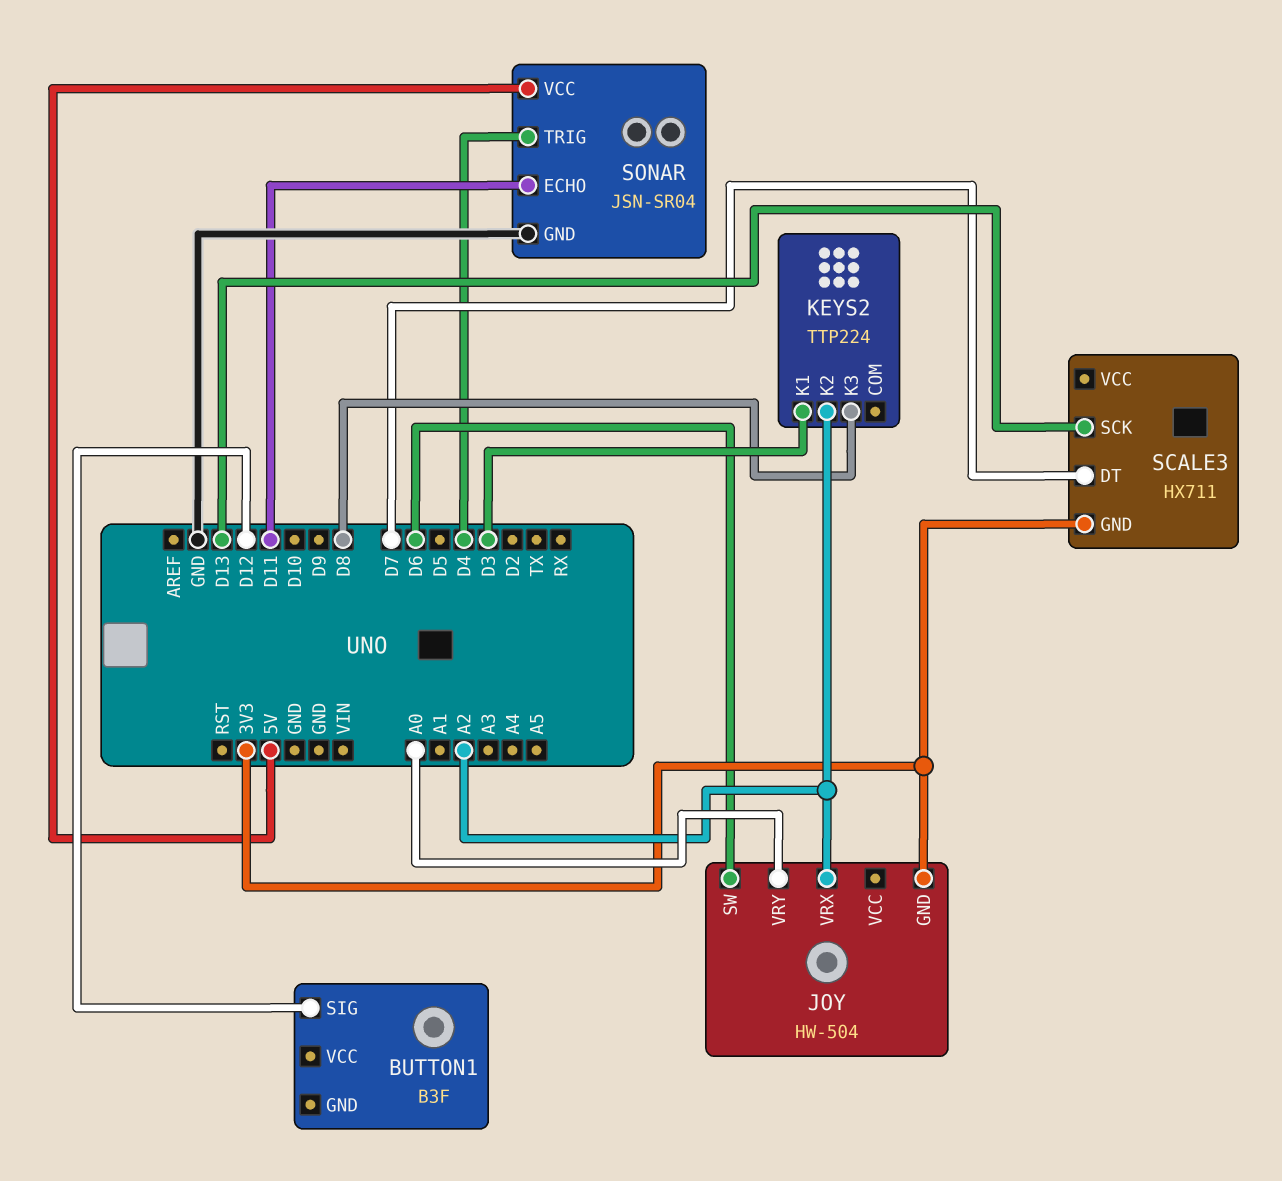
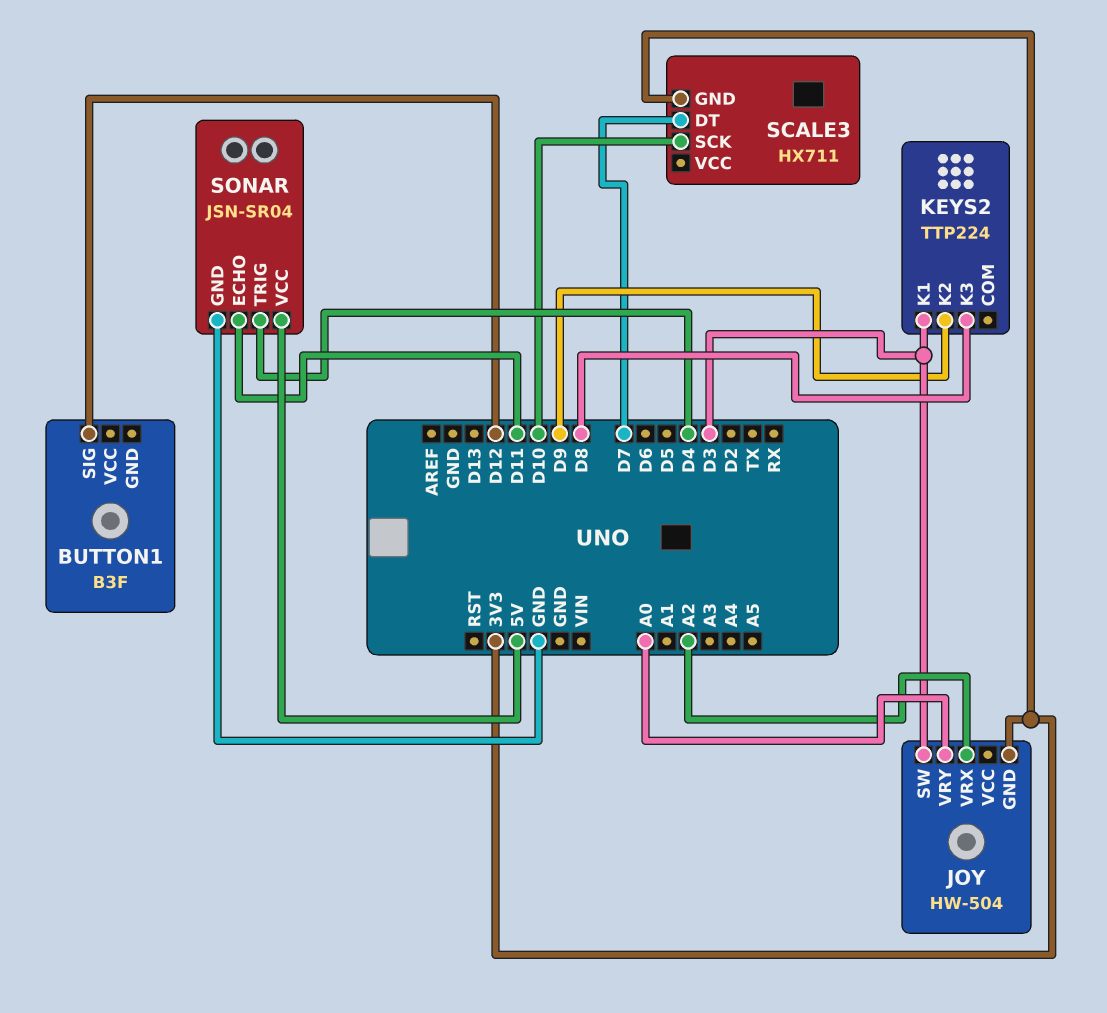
JOY pin SW: D6 -> D3
KEYS2 pin K2: A2 -> D9
SCALE3 pin SCK: D13 -> D10

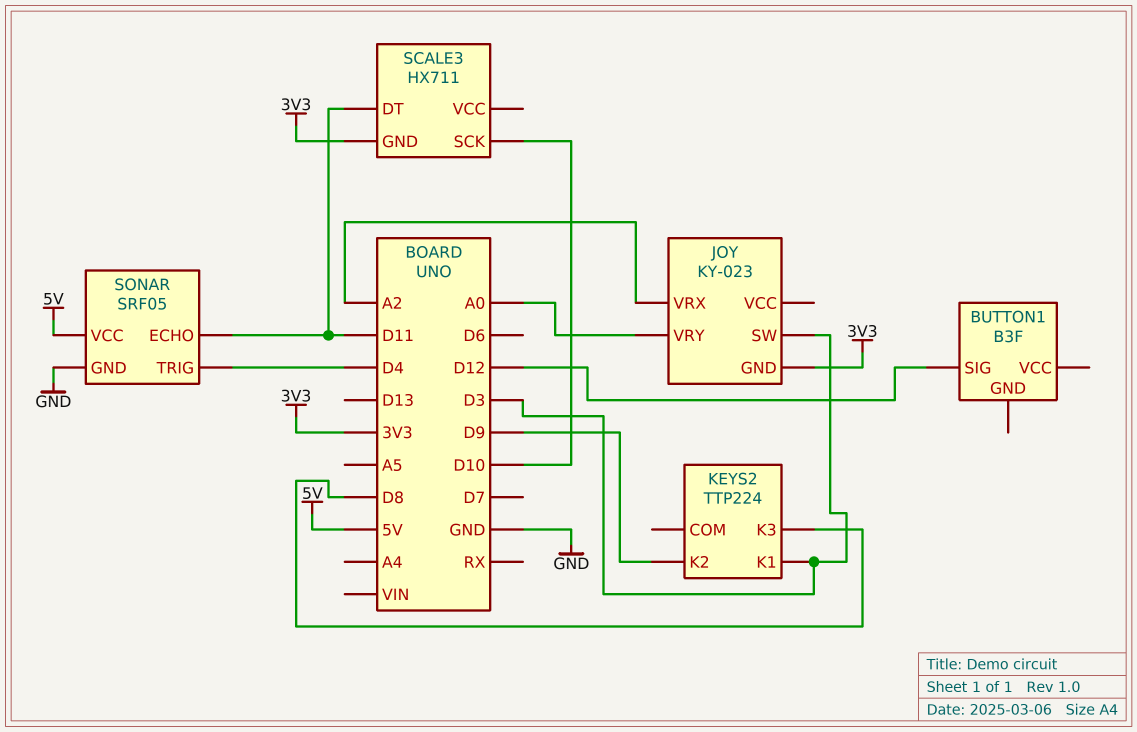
JOY: HW-504 -> KY-023
SCALE3 pin DT: D7 -> D11
SONAR: JSN-SR04 -> SRF05

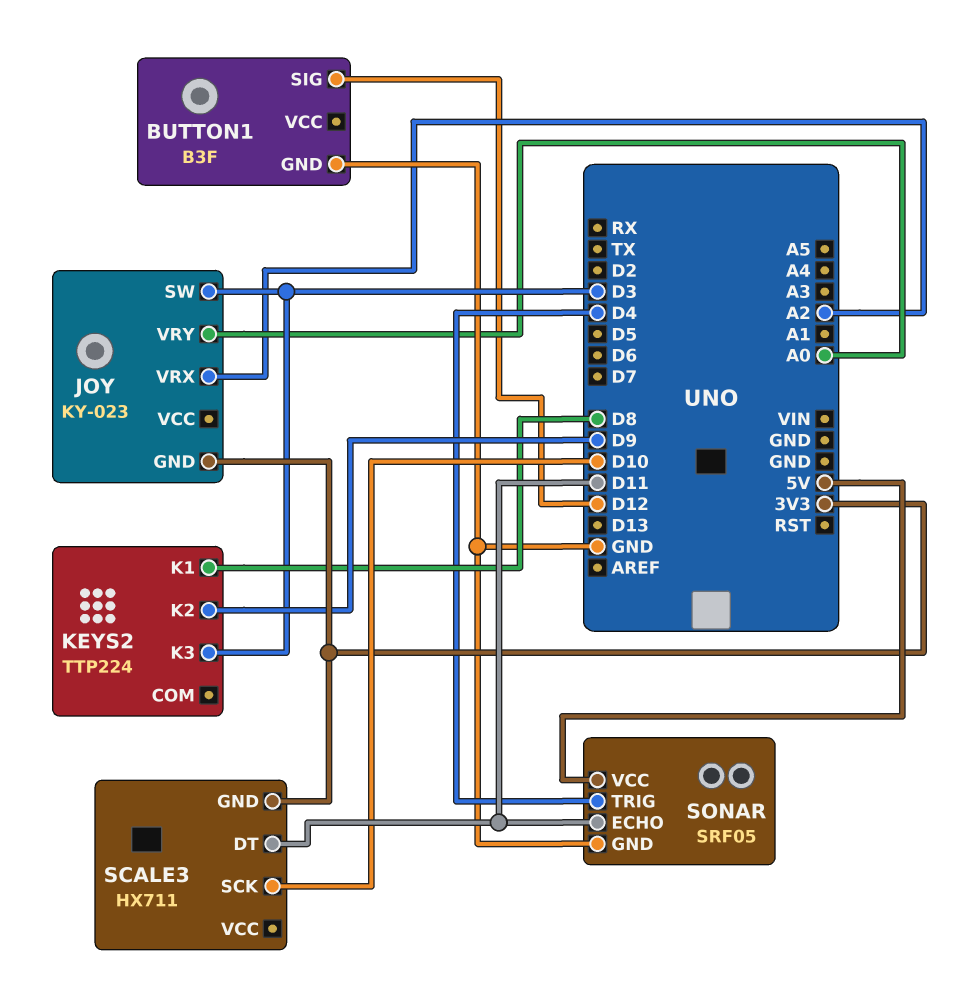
BUTTON1 pin GND: none -> GND
KEYS2 pin K1: D3 -> D8
KEYS2 pin K3: D8 -> D3

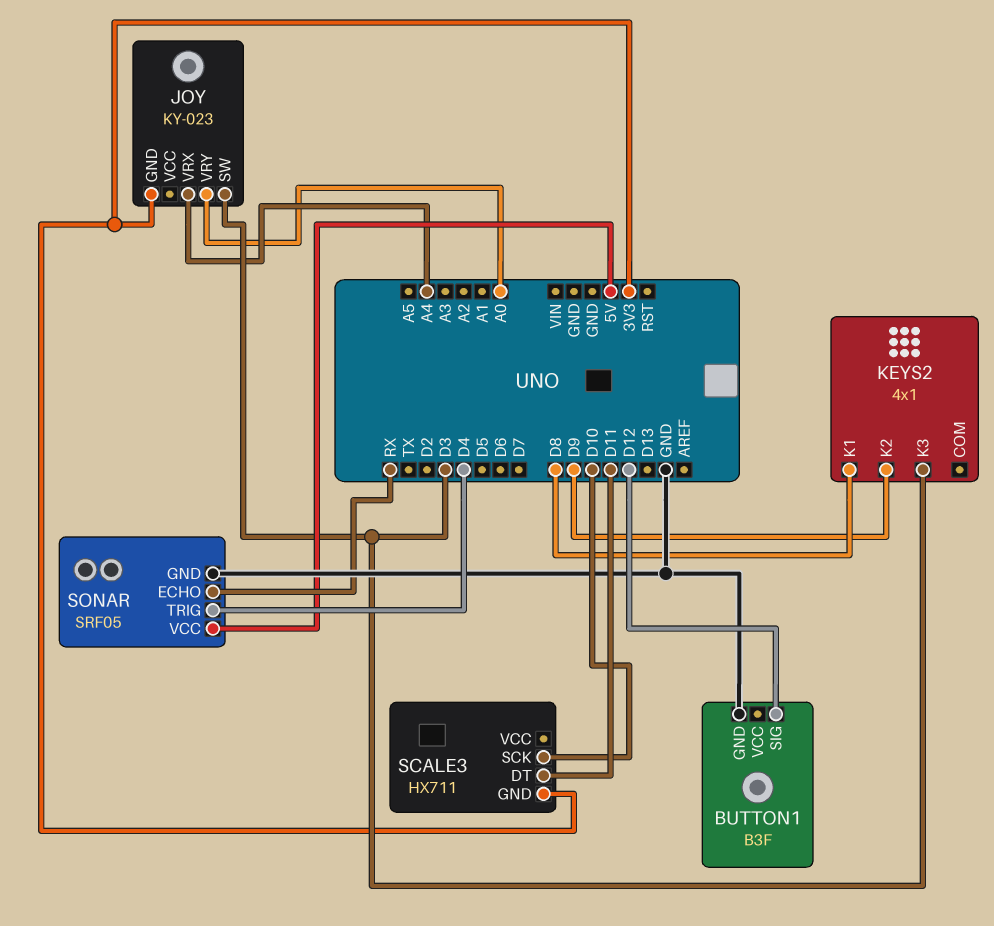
JOY pin VRX: A2 -> A4
KEYS2: TTP224 -> 4x1
SONAR pin ECHO: D11 -> RX

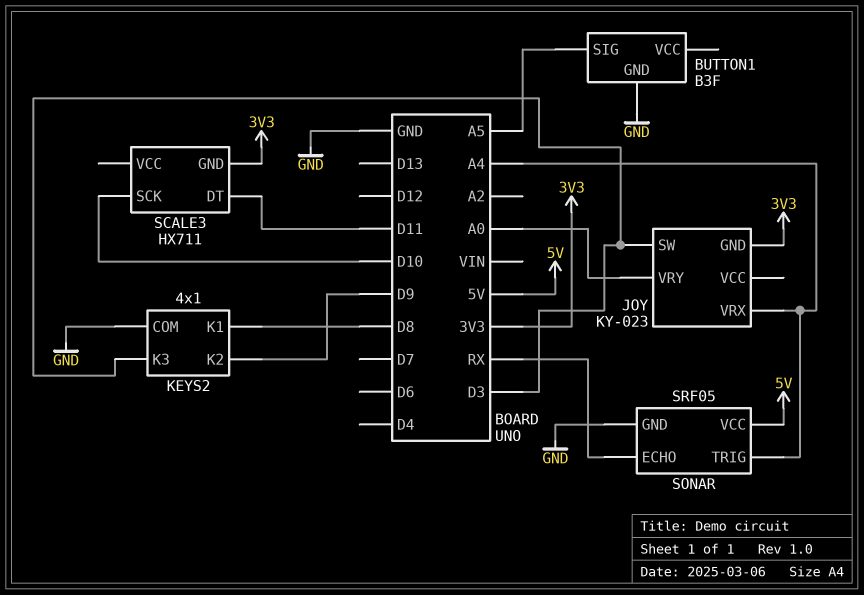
BUTTON1 pin SIG: D12 -> A5
KEYS2 pin COM: none -> GND
SONAR pin TRIG: D4 -> A4

